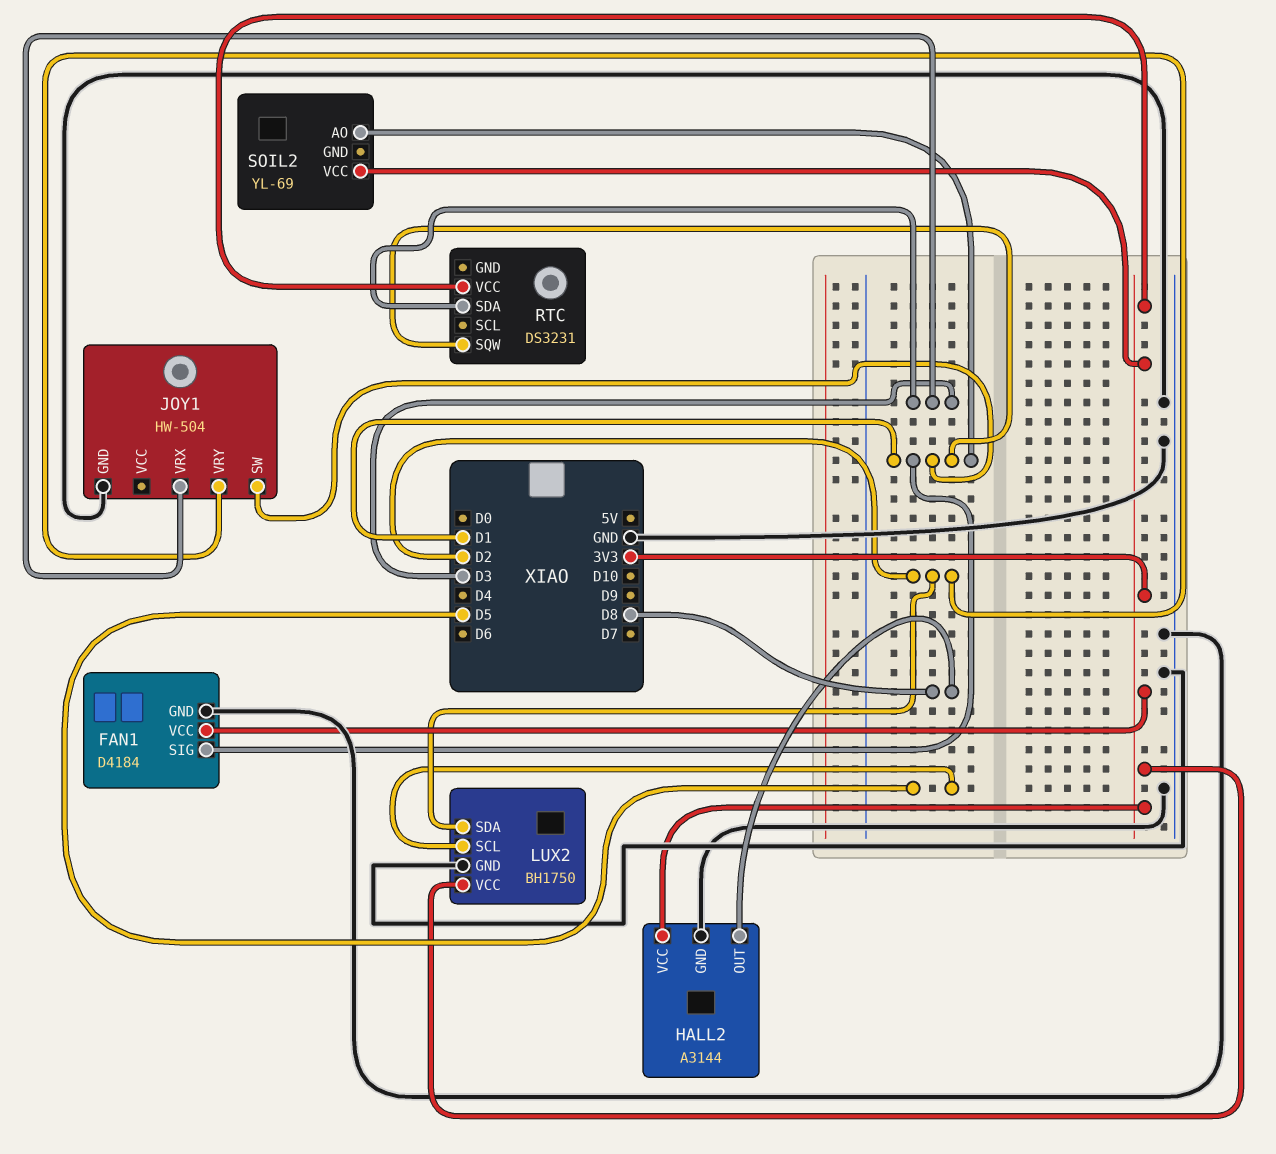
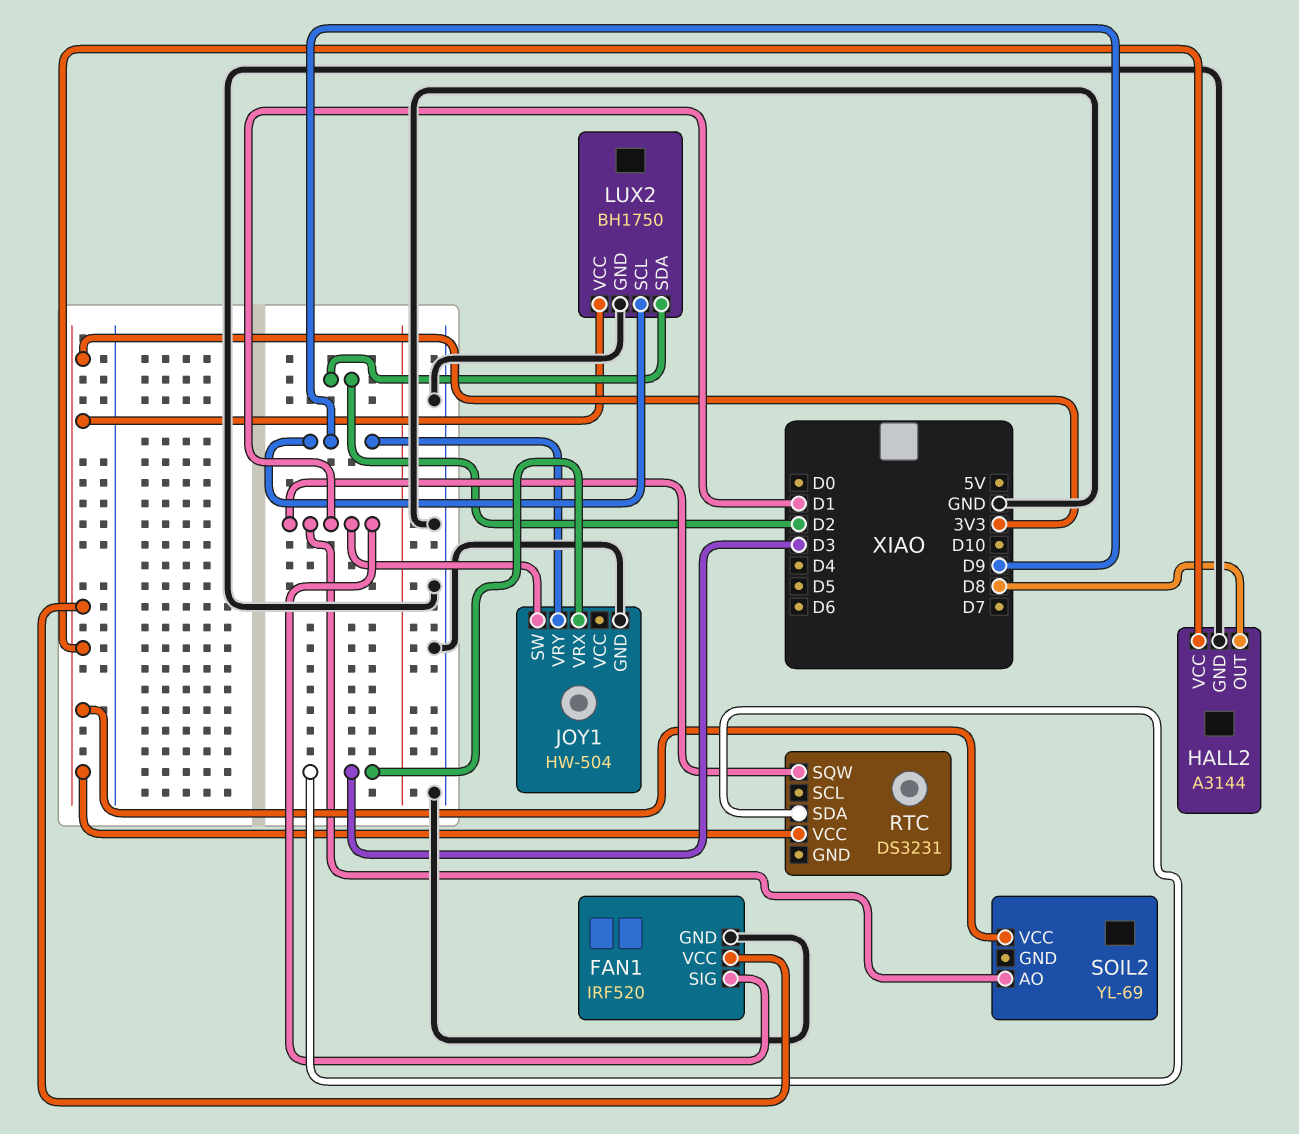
FAN1: D4184 -> IRF520
JOY1 pin VRY: D2 -> D9
LUX2 pin SCL: D5 -> D9

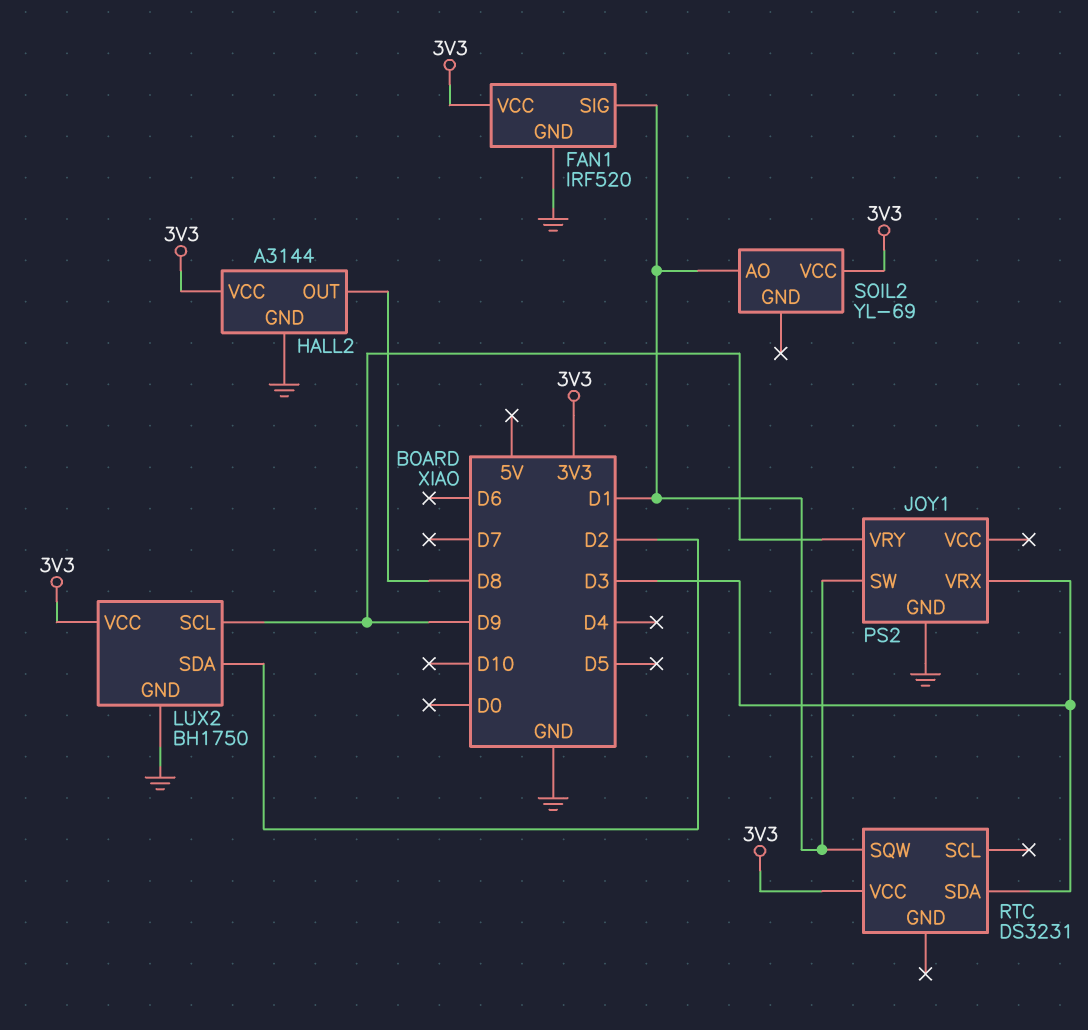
JOY1: HW-504 -> PS2

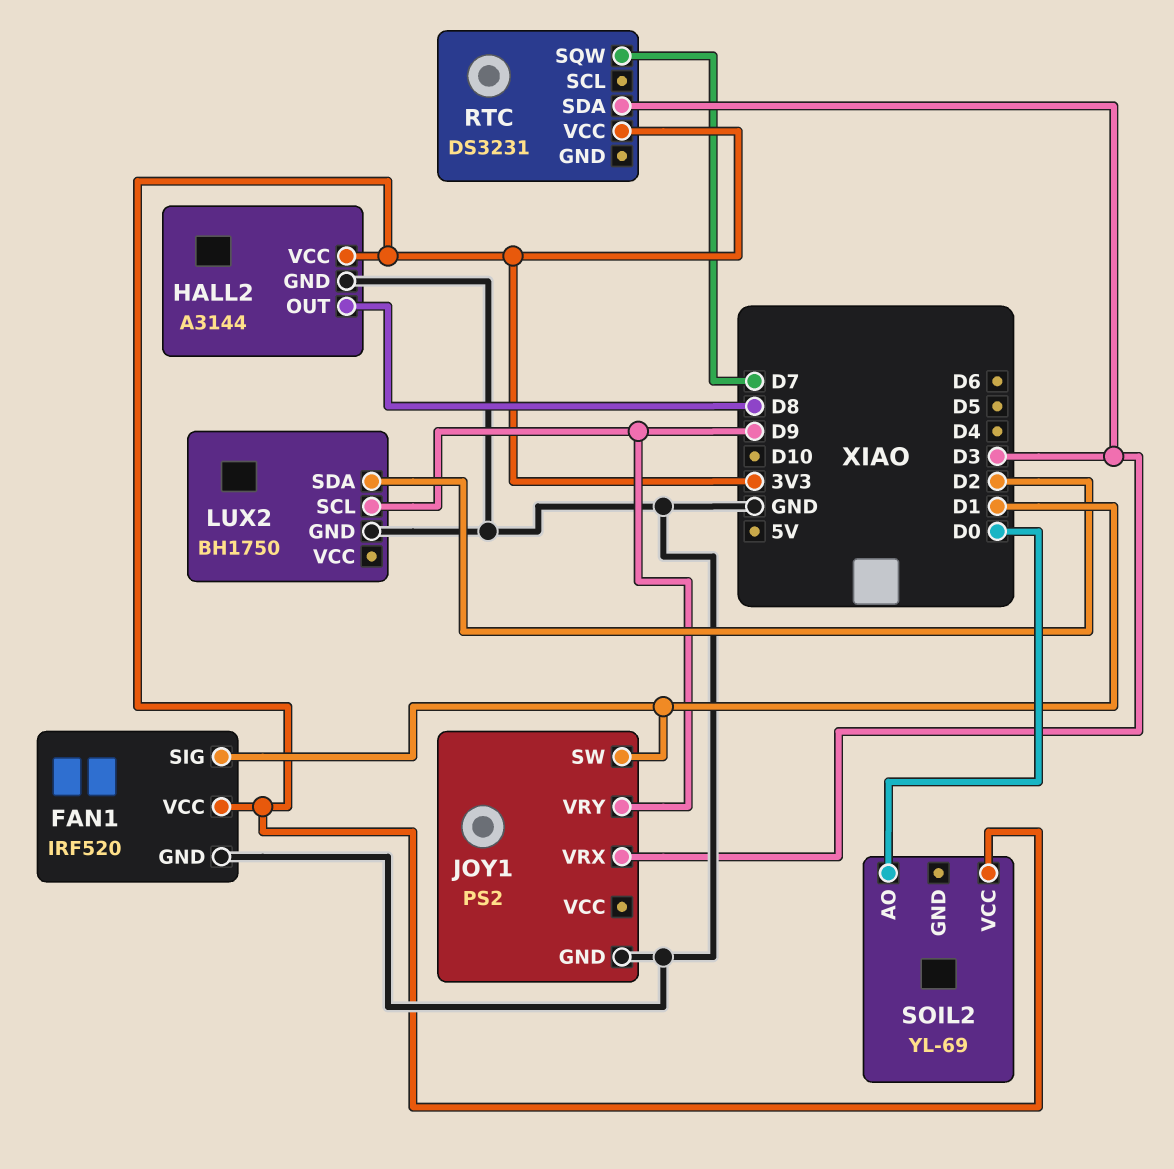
LUX2 pin VCC: 3V3 -> none
RTC pin SQW: D1 -> D7
SOIL2 pin AO: D1 -> D0

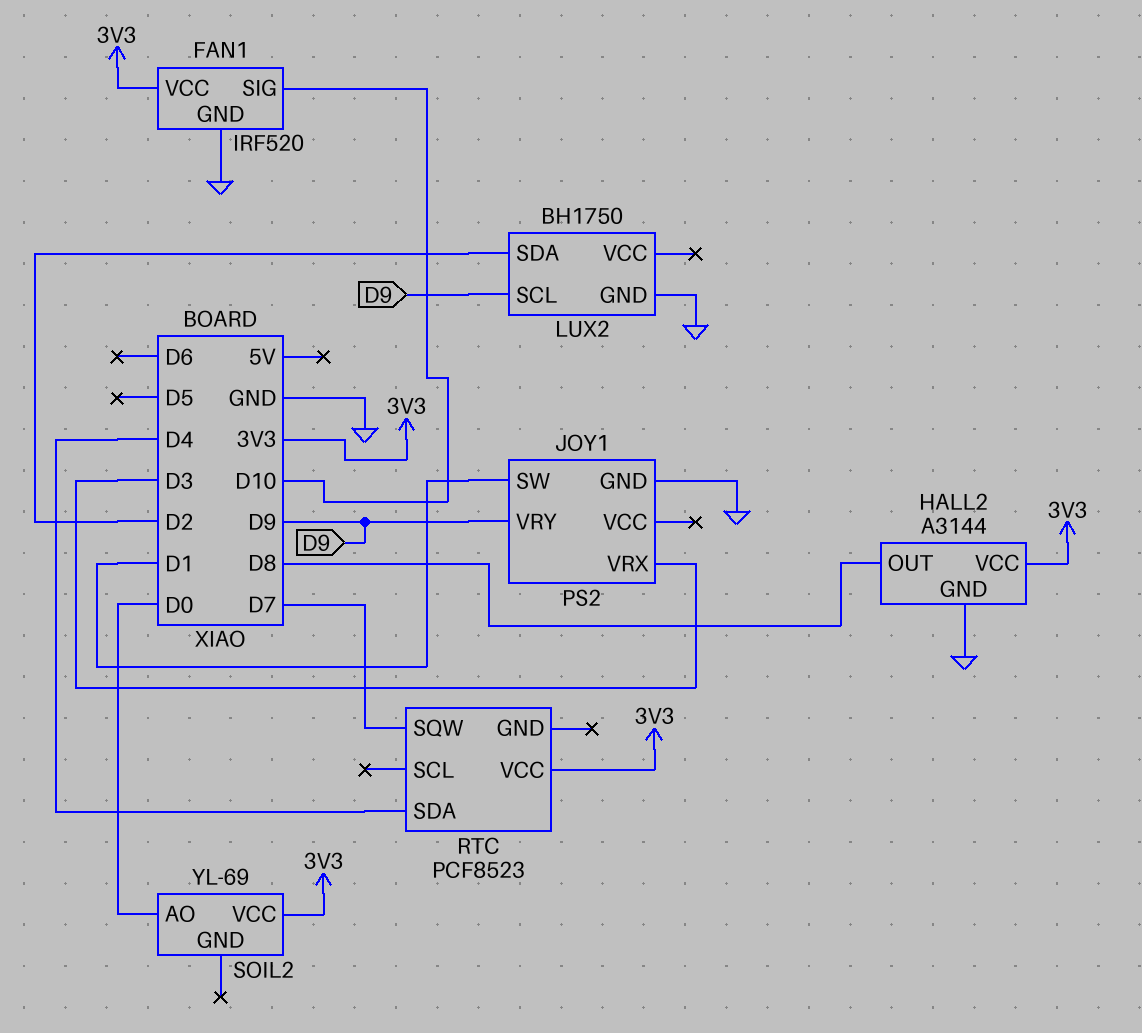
FAN1 pin SIG: D1 -> D10
RTC: DS3231 -> PCF8523
RTC pin SDA: D3 -> D4

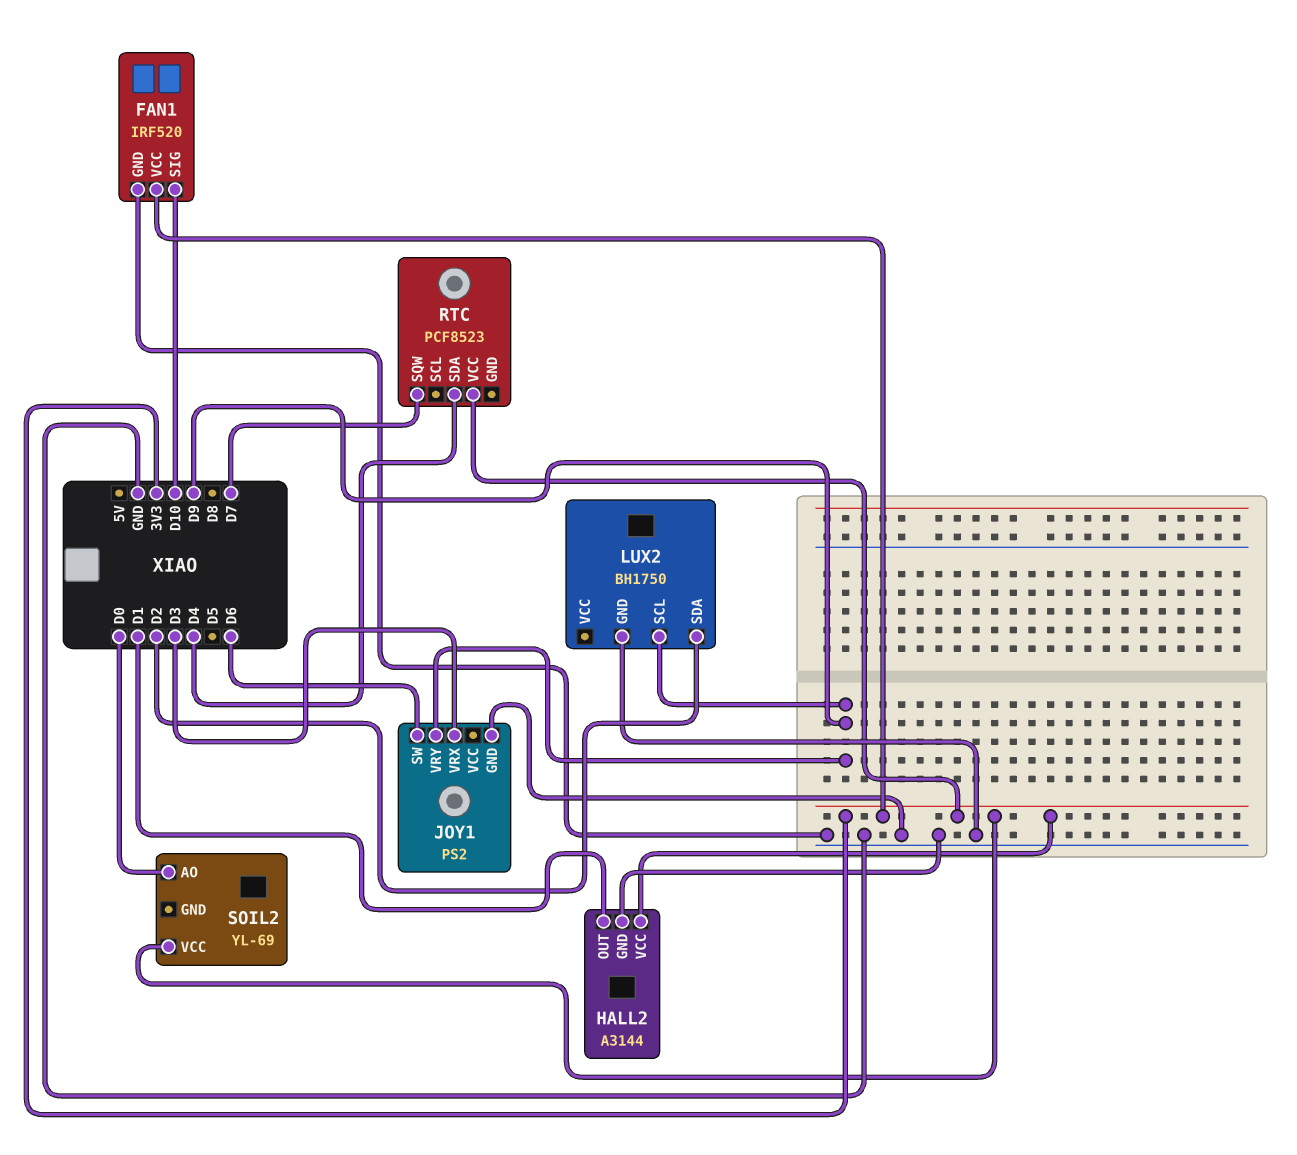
HALL2 pin OUT: D8 -> D1
JOY1 pin SW: D1 -> D6

